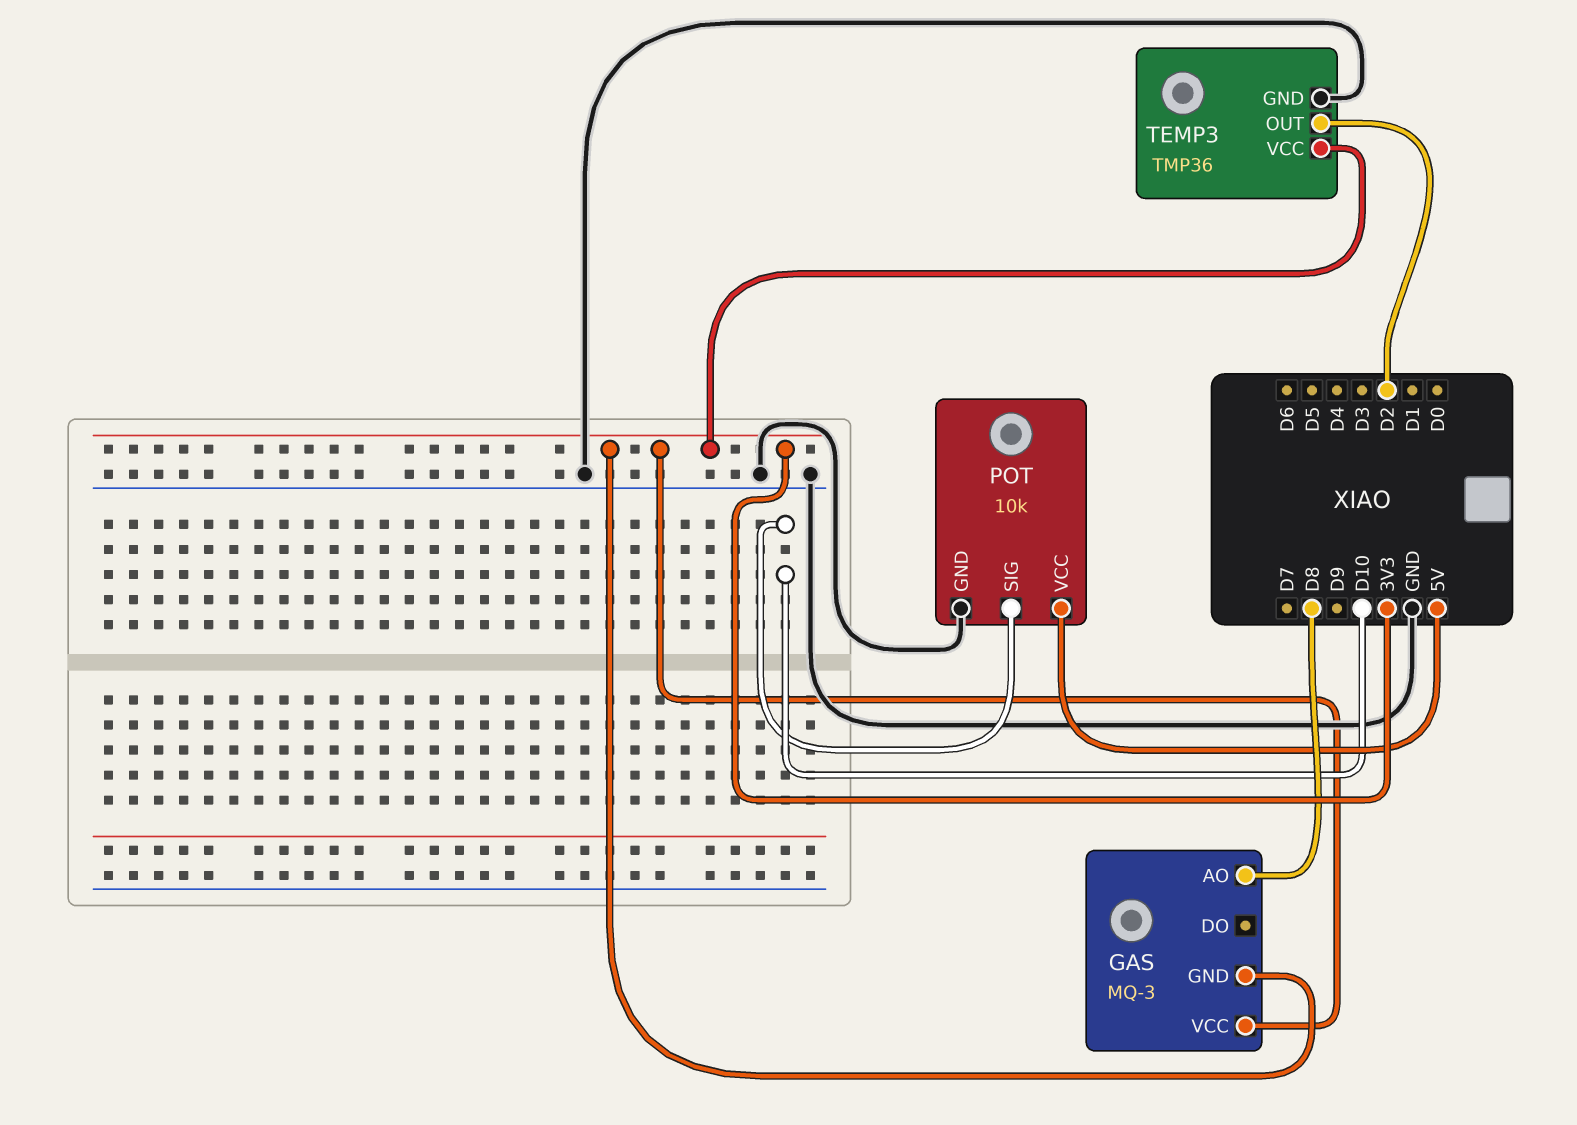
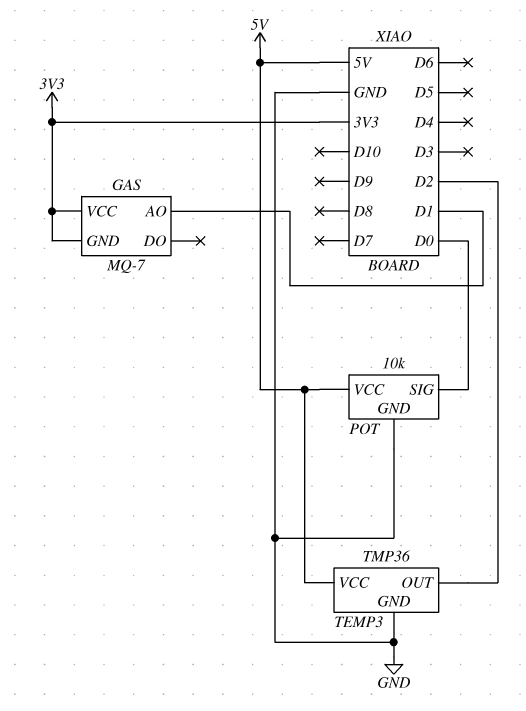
GAS: MQ-3 -> MQ-7
GAS pin AO: D8 -> D1
POT pin SIG: D10 -> D0
TEMP3 pin VCC: 3V3 -> 5V

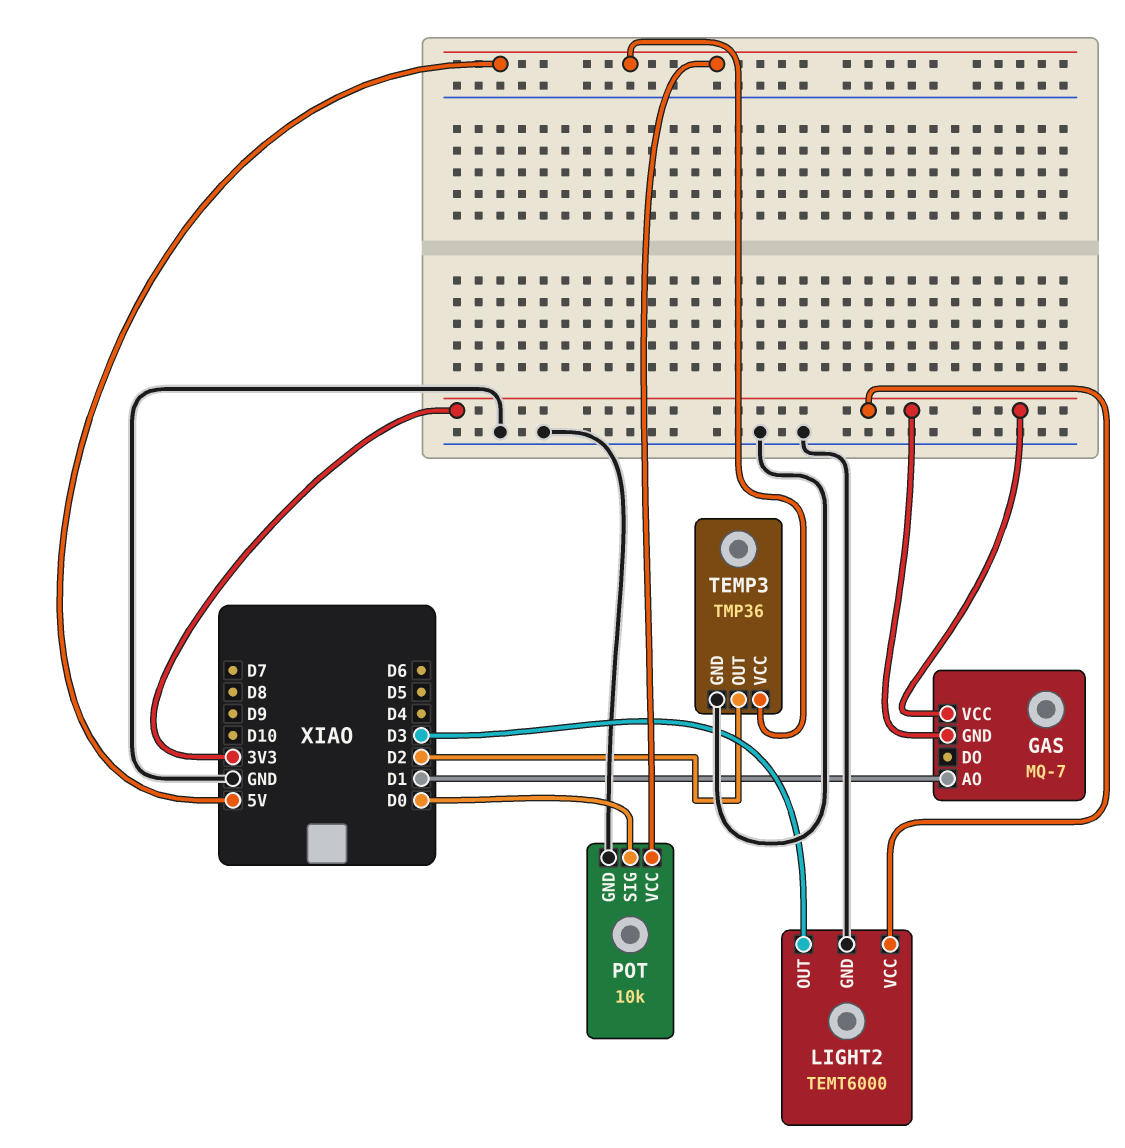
LIGHT2: none -> TEMT6000
LIGHT2 pin GND: none -> GND
LIGHT2 pin OUT: none -> D3
LIGHT2 pin VCC: none -> 3V3

